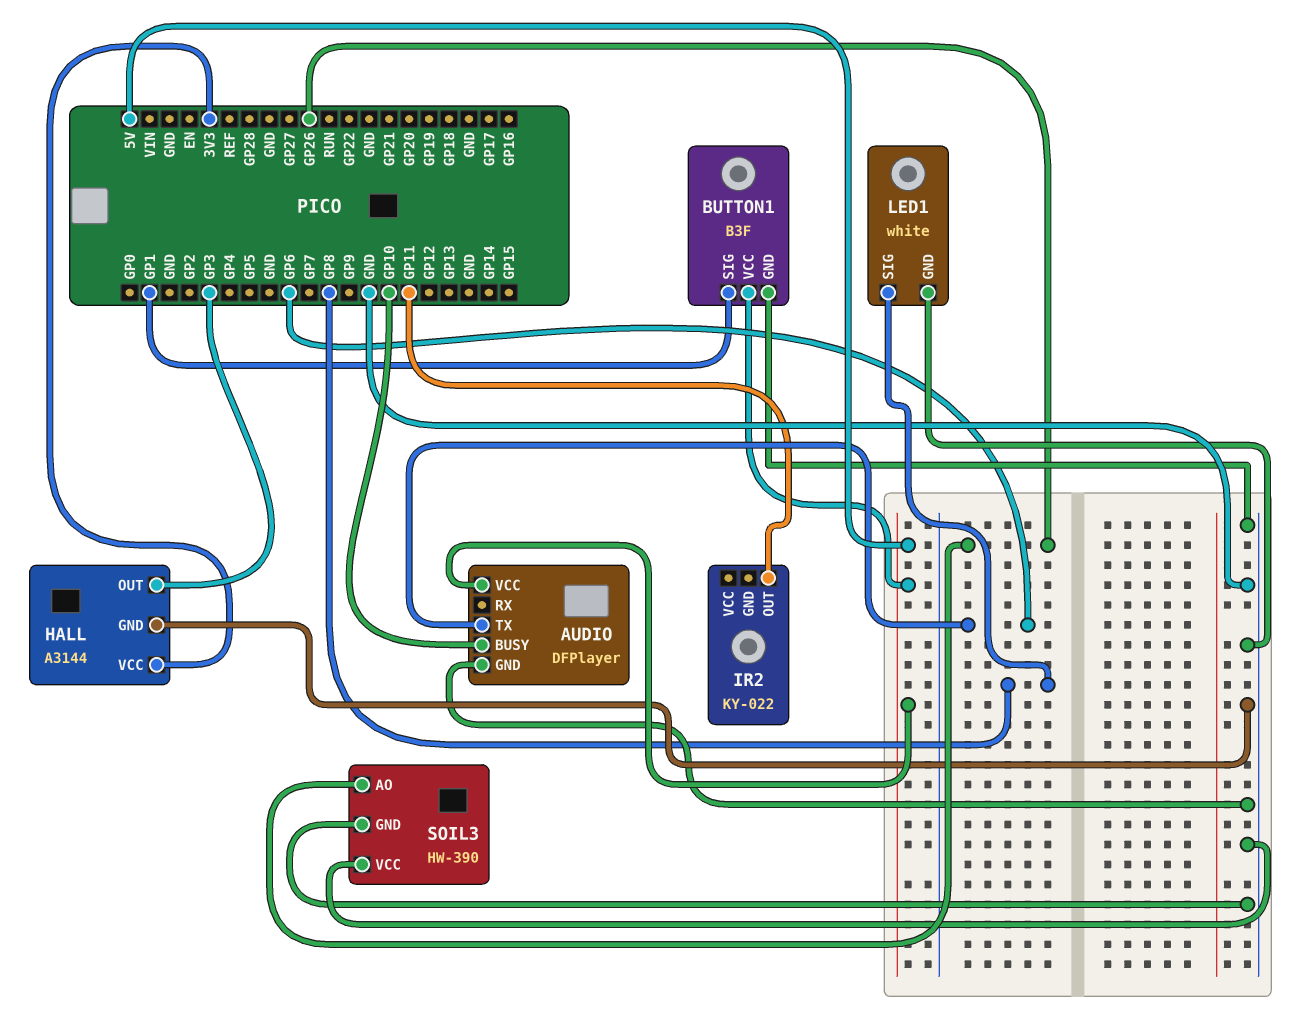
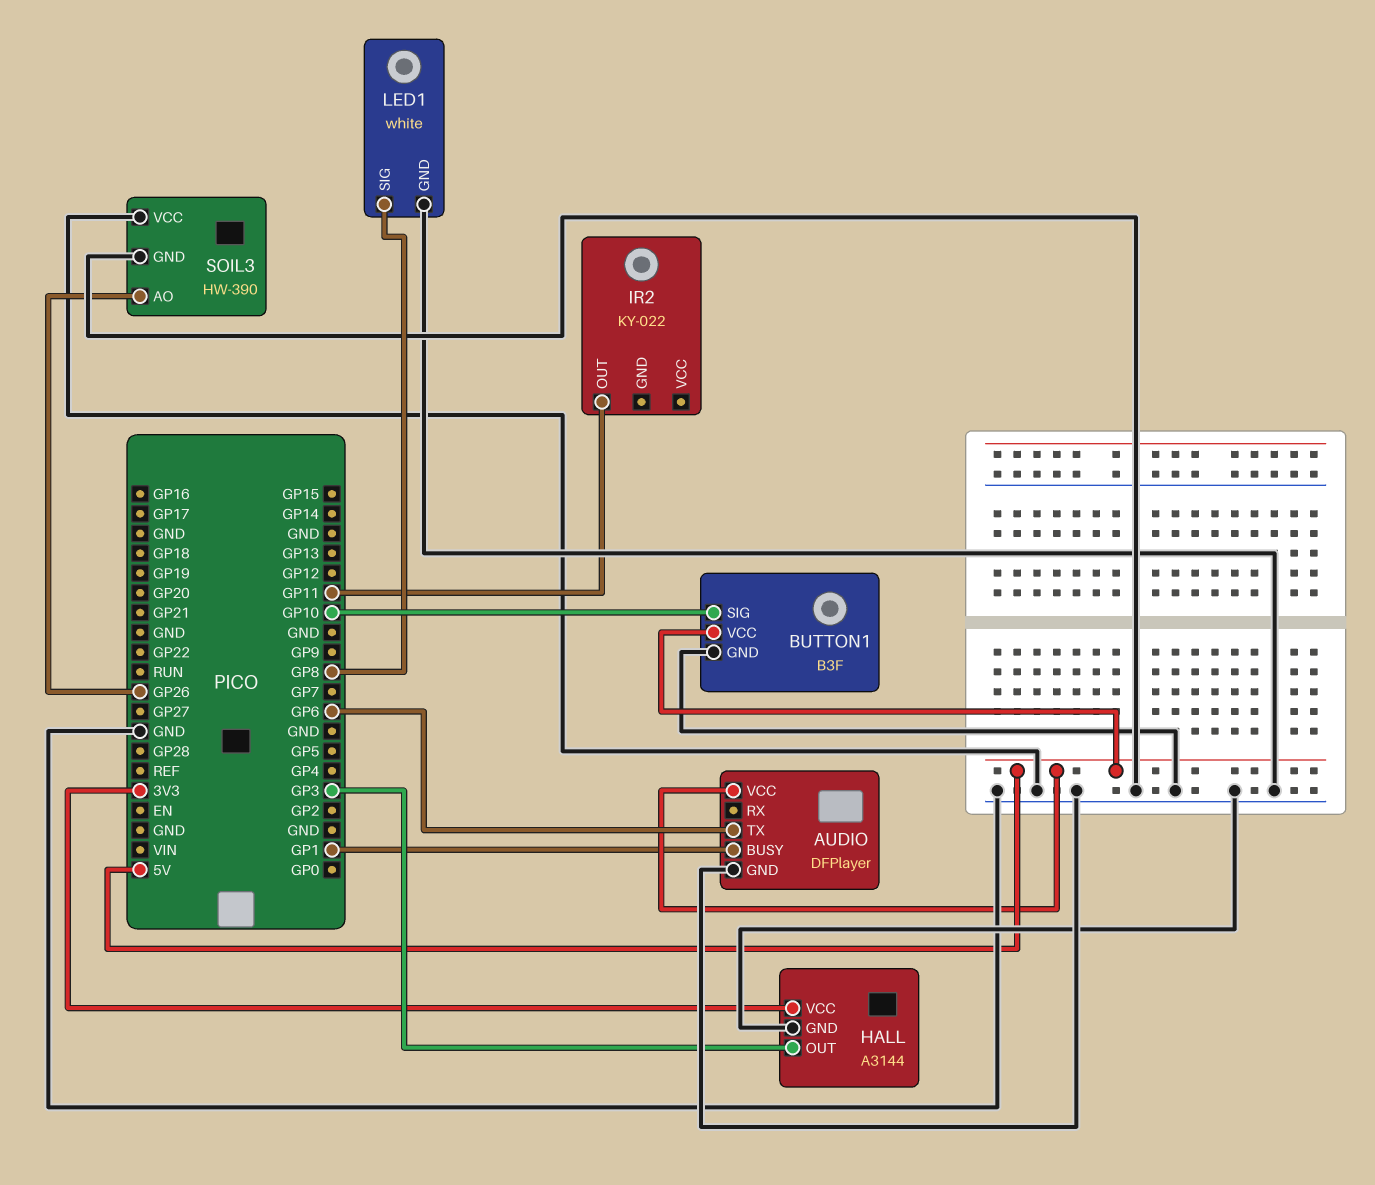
AUDIO pin BUSY: GP10 -> GP1
BUTTON1 pin SIG: GP1 -> GP10

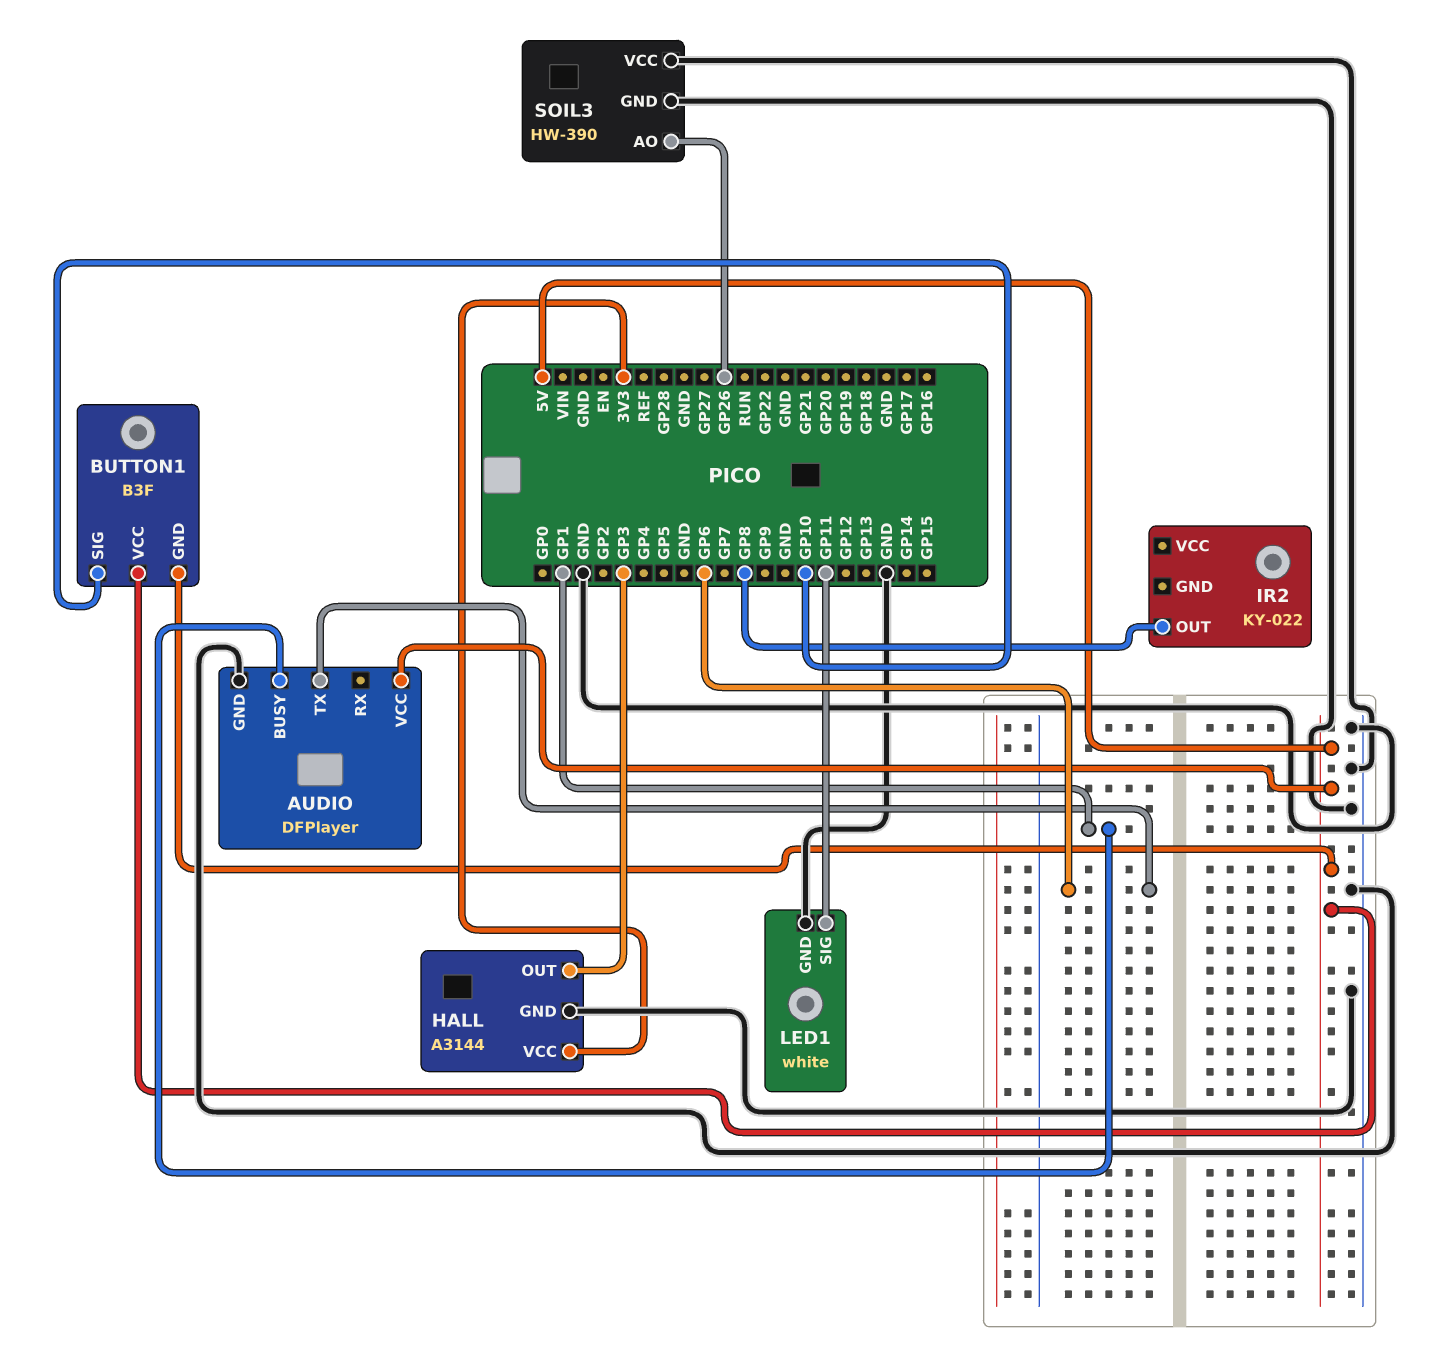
BUTTON1 pin GND: GND -> 5V
IR2 pin OUT: GP11 -> GP8
LED1 pin SIG: GP8 -> GP11

